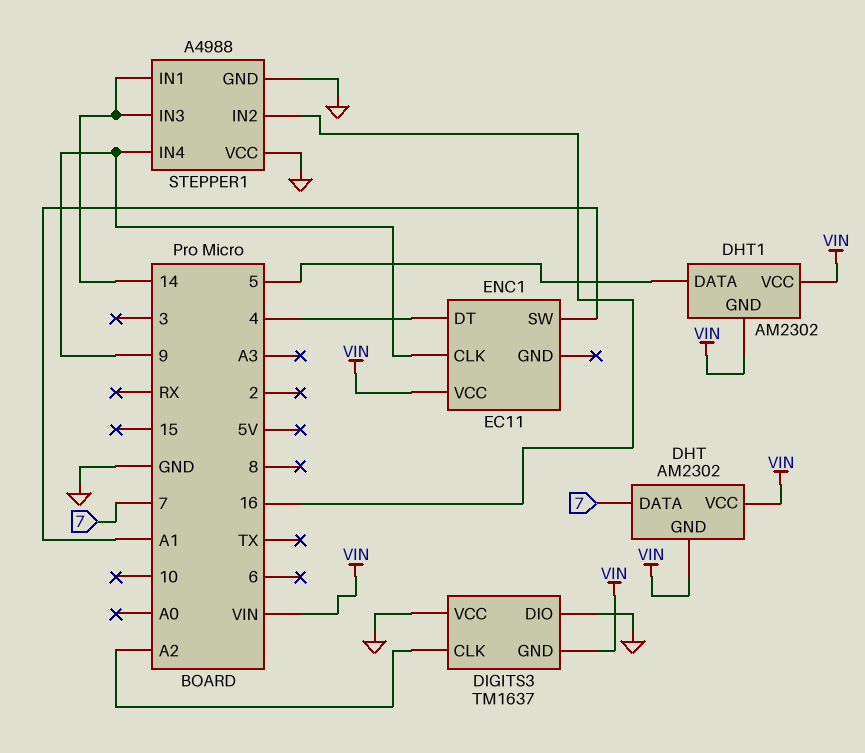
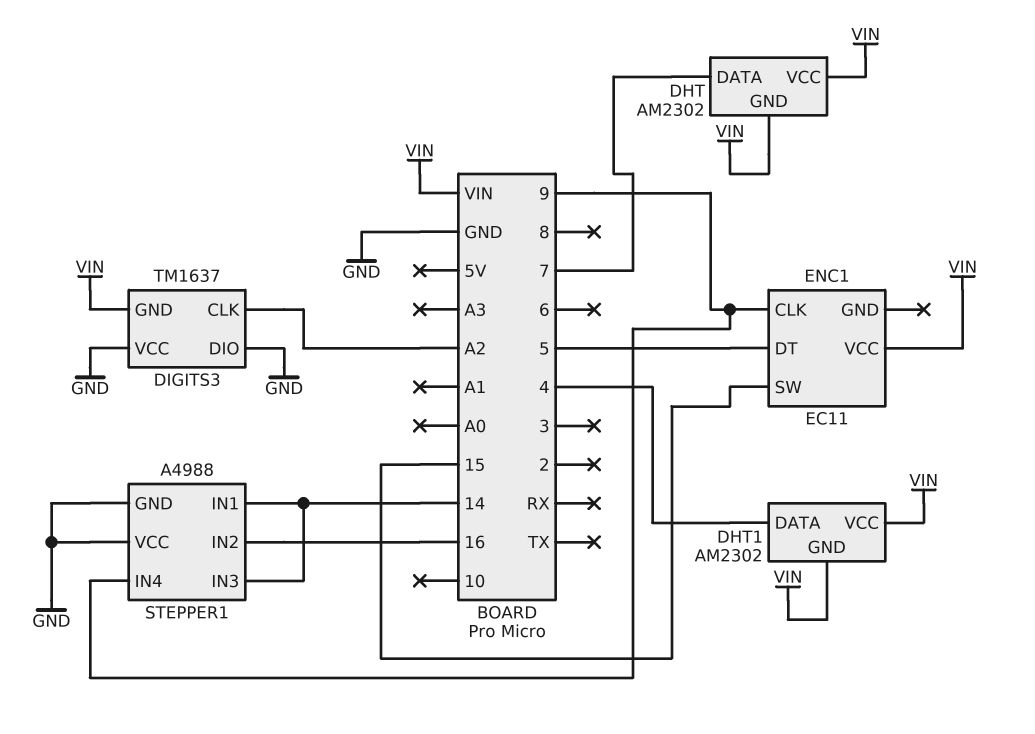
DHT1 pin DATA: 5 -> 4
ENC1 pin DT: 4 -> 5
ENC1 pin SW: A1 -> 15

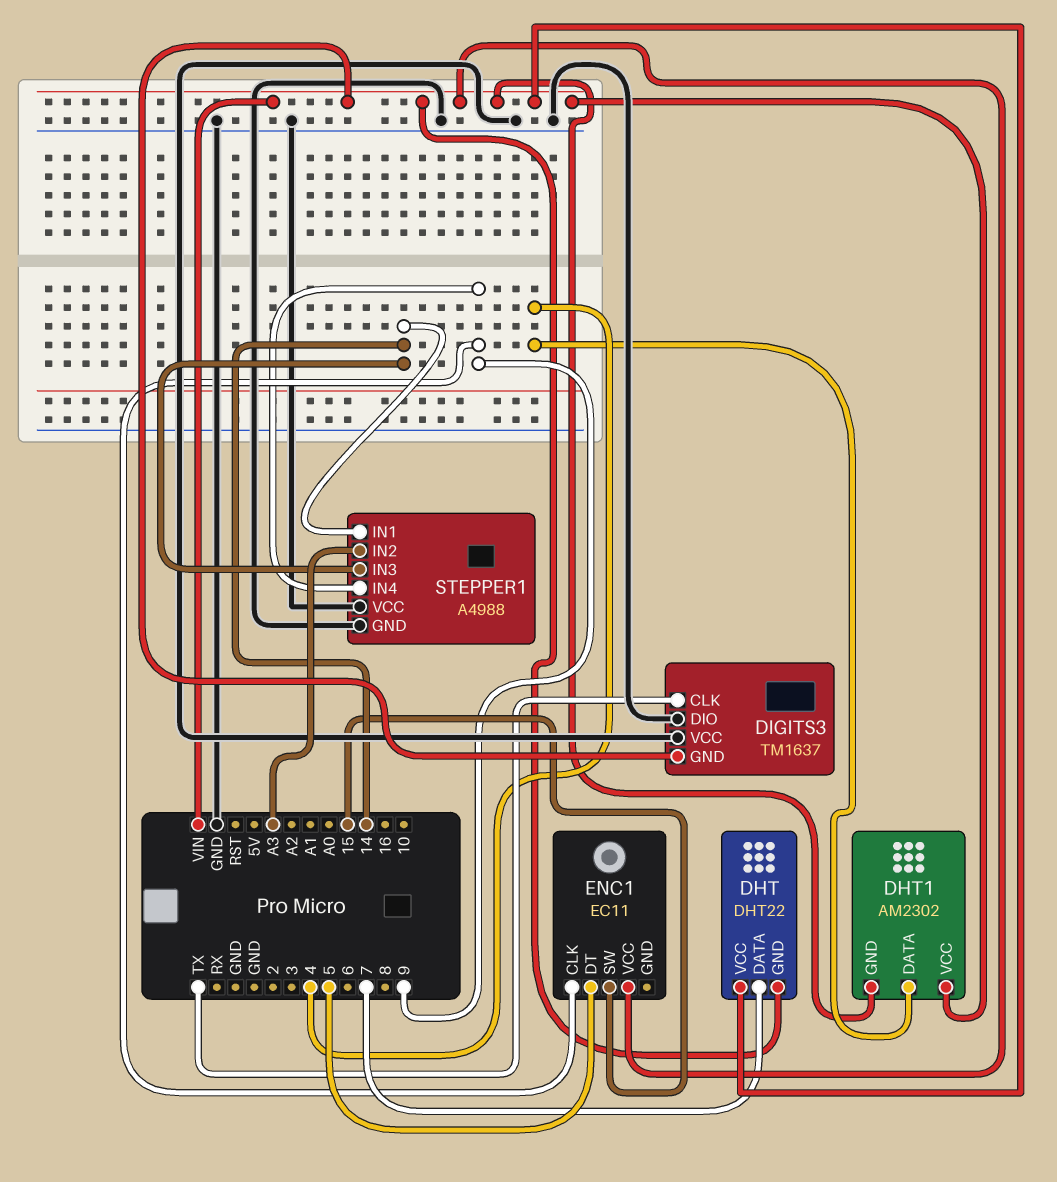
DHT: AM2302 -> DHT22
DIGITS3 pin CLK: A2 -> TX
STEPPER1 pin IN2: 16 -> A3

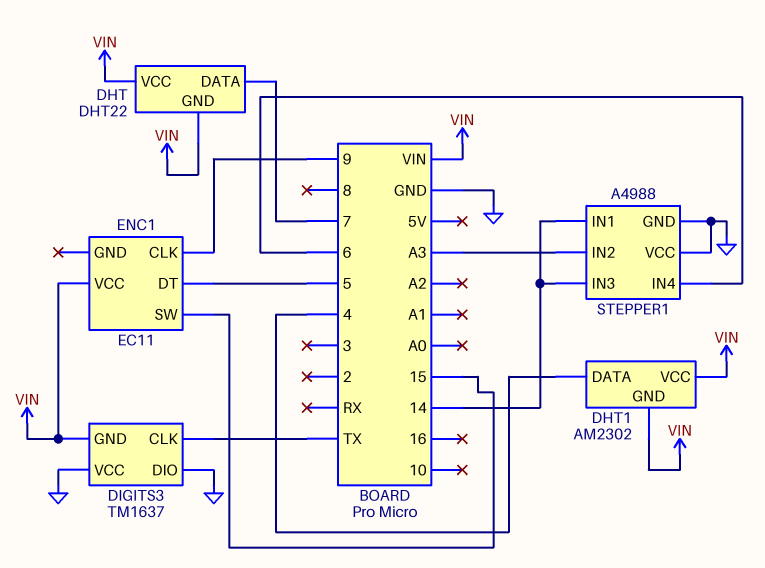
STEPPER1 pin IN4: 9 -> 6

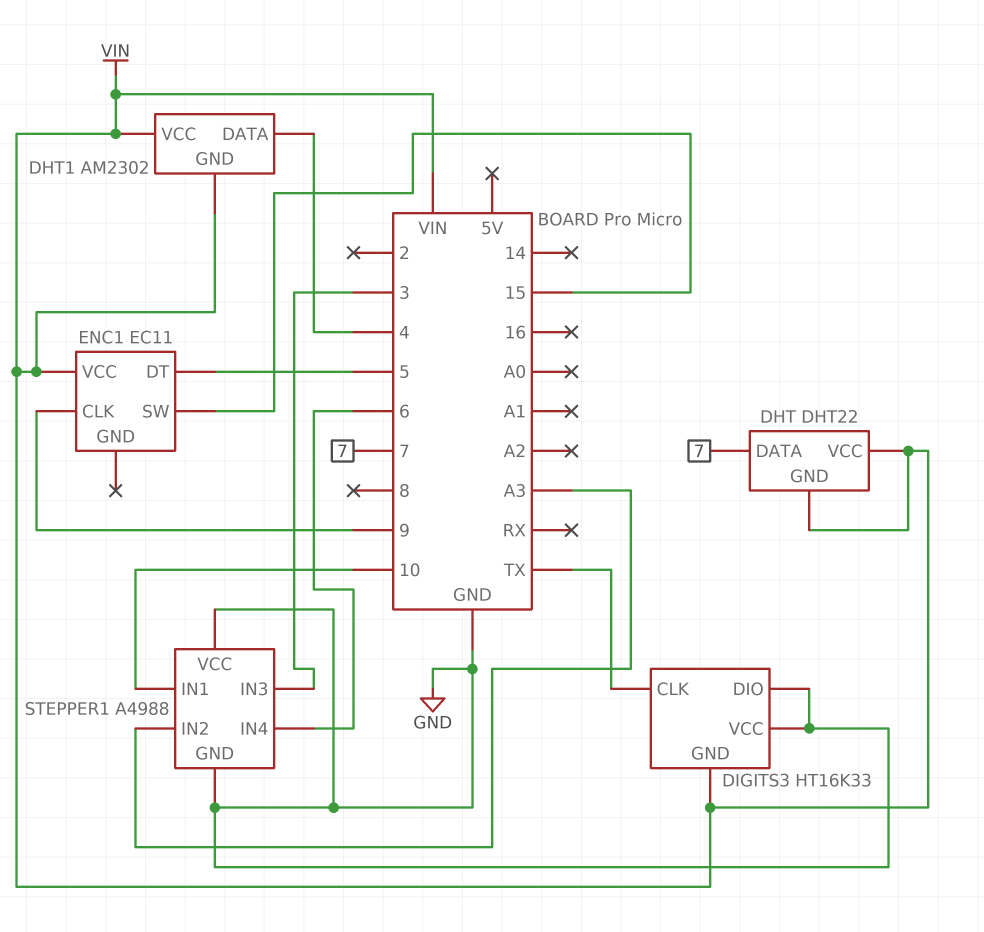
DIGITS3: TM1637 -> HT16K33
STEPPER1 pin IN1: 14 -> 10
STEPPER1 pin IN3: 14 -> 3

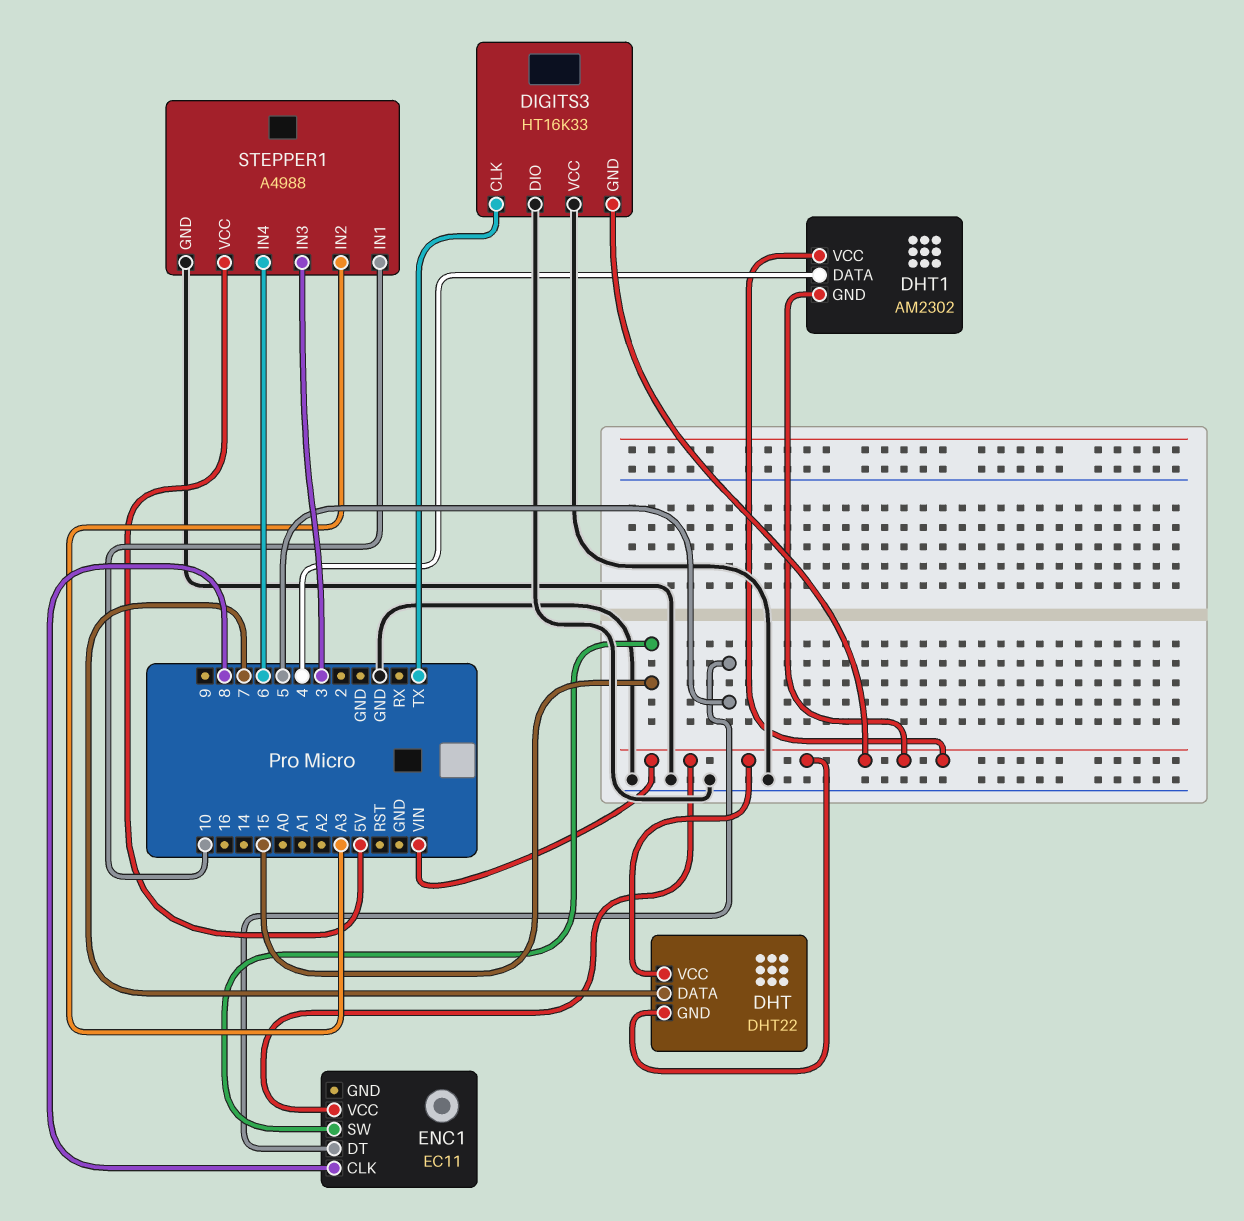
ENC1 pin CLK: 9 -> 8
STEPPER1 pin VCC: GND -> 5V

